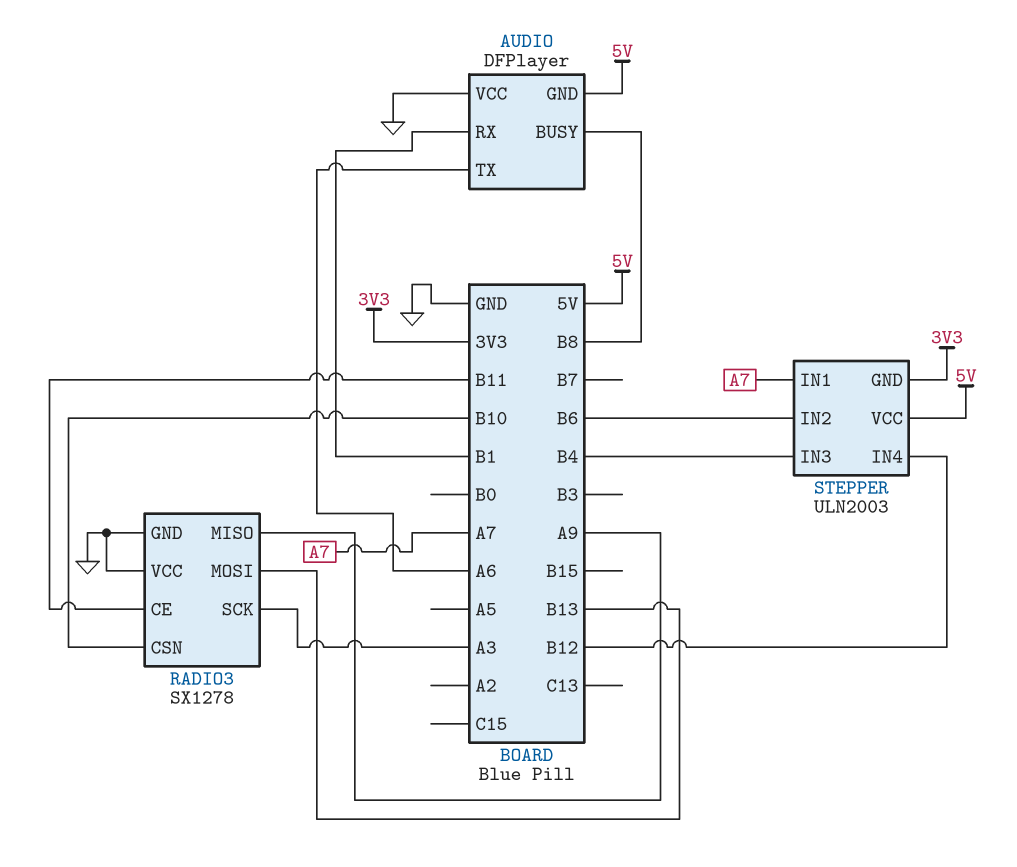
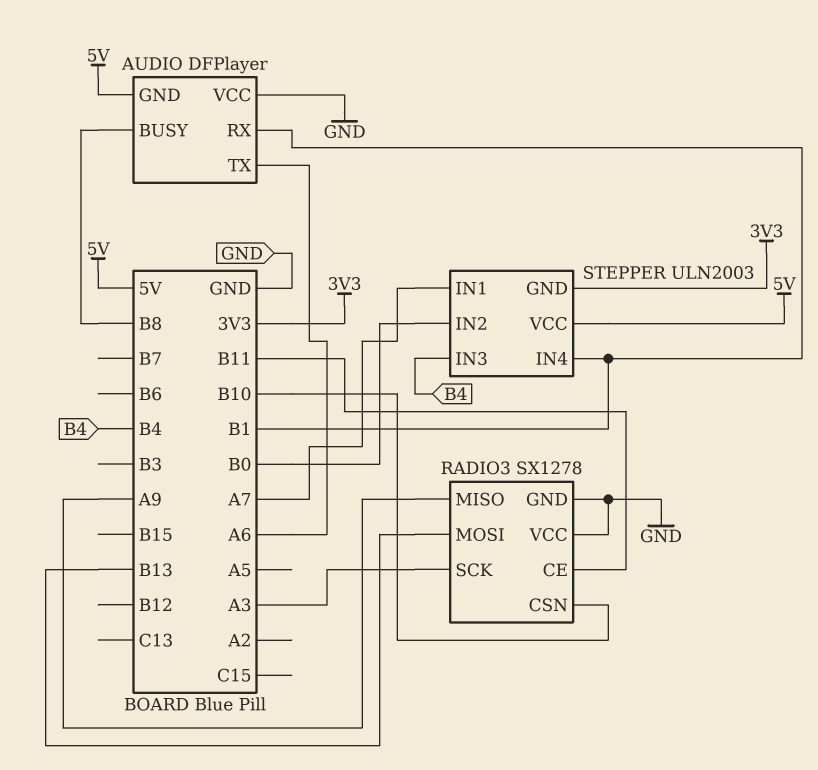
STEPPER pin IN2: B6 -> B0
STEPPER pin IN4: B12 -> B1

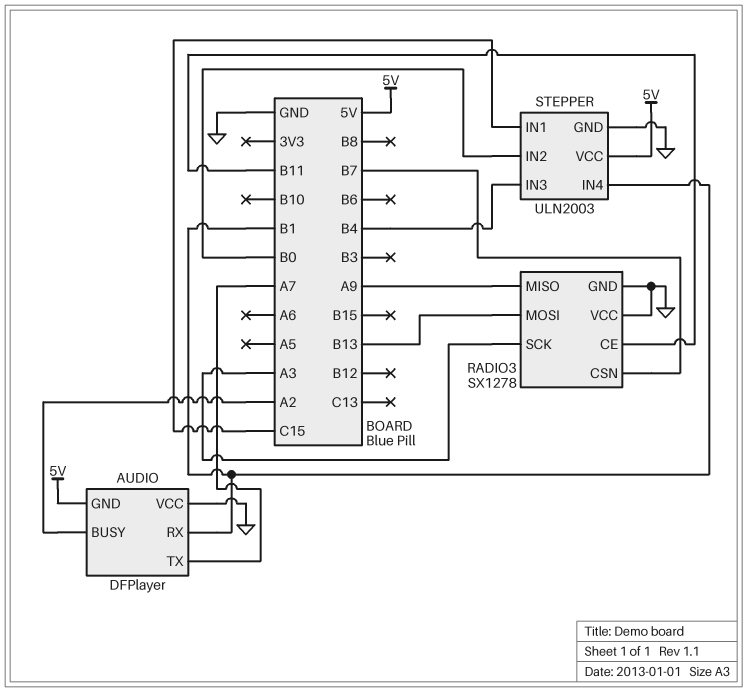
AUDIO pin BUSY: B8 -> A2
AUDIO pin TX: A6 -> A7
RADIO3 pin CSN: B10 -> B7
STEPPER pin GND: 3V3 -> GND
STEPPER pin IN1: A7 -> C15

